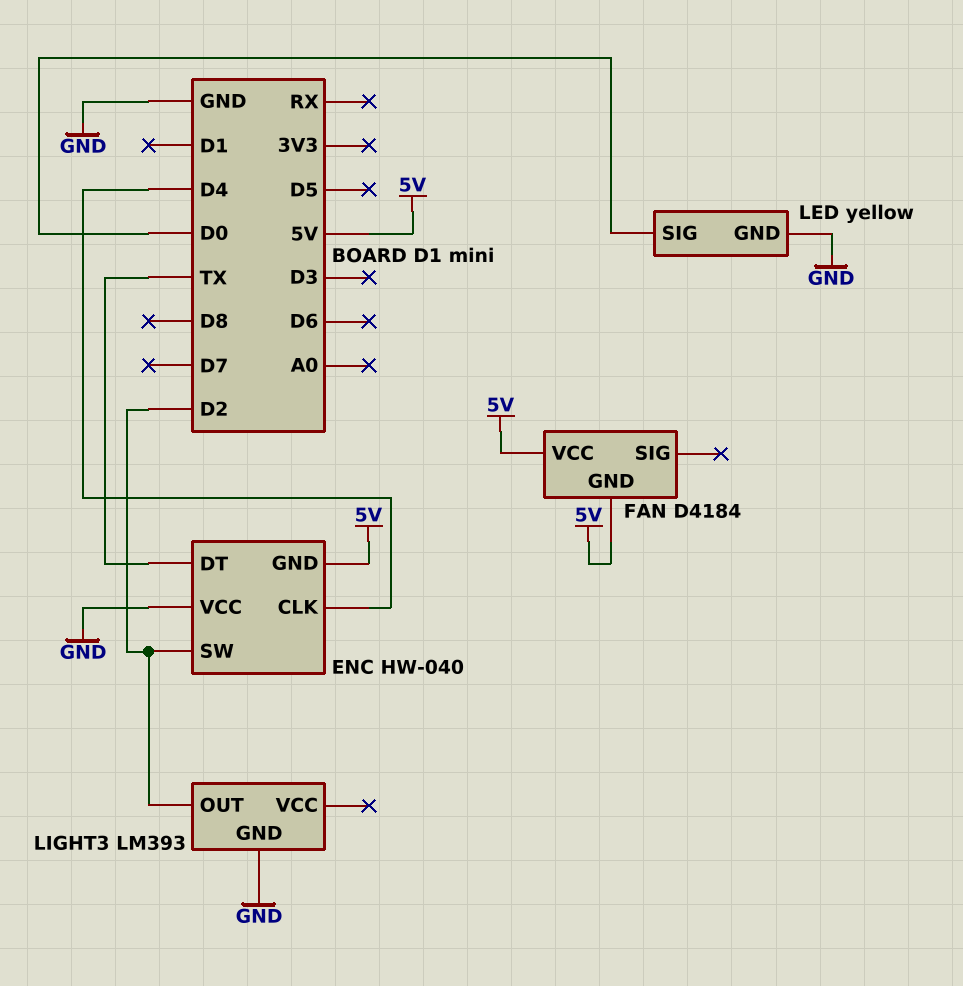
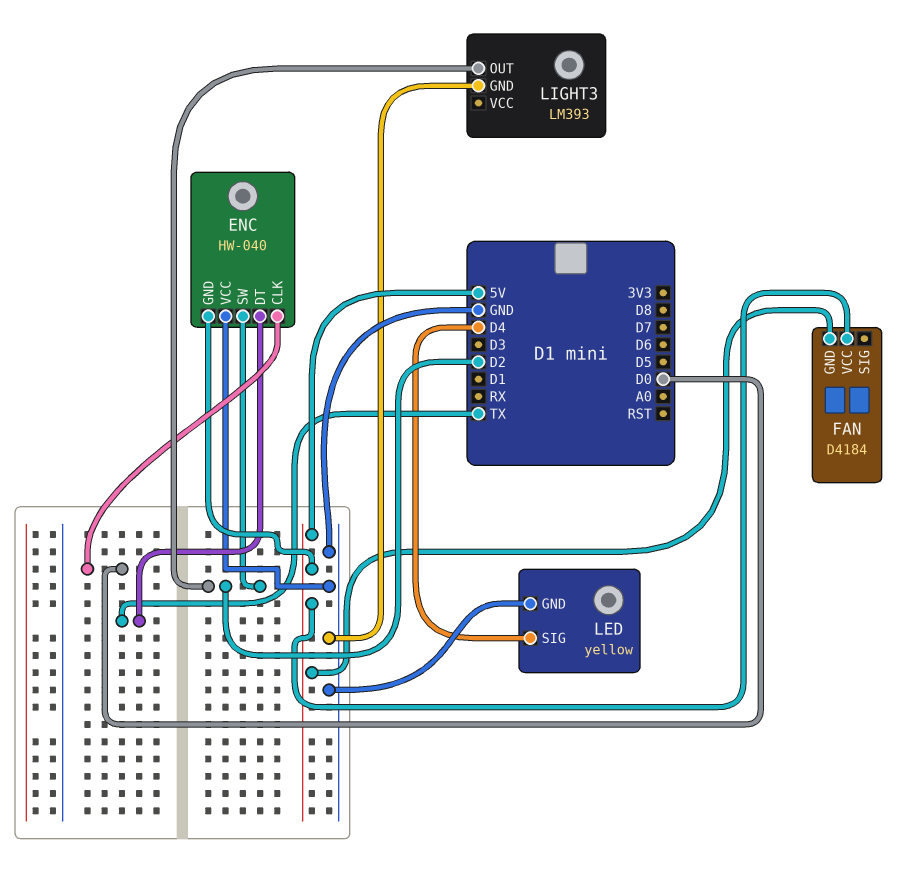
ENC pin CLK: D4 -> D0
LED pin SIG: D0 -> D4

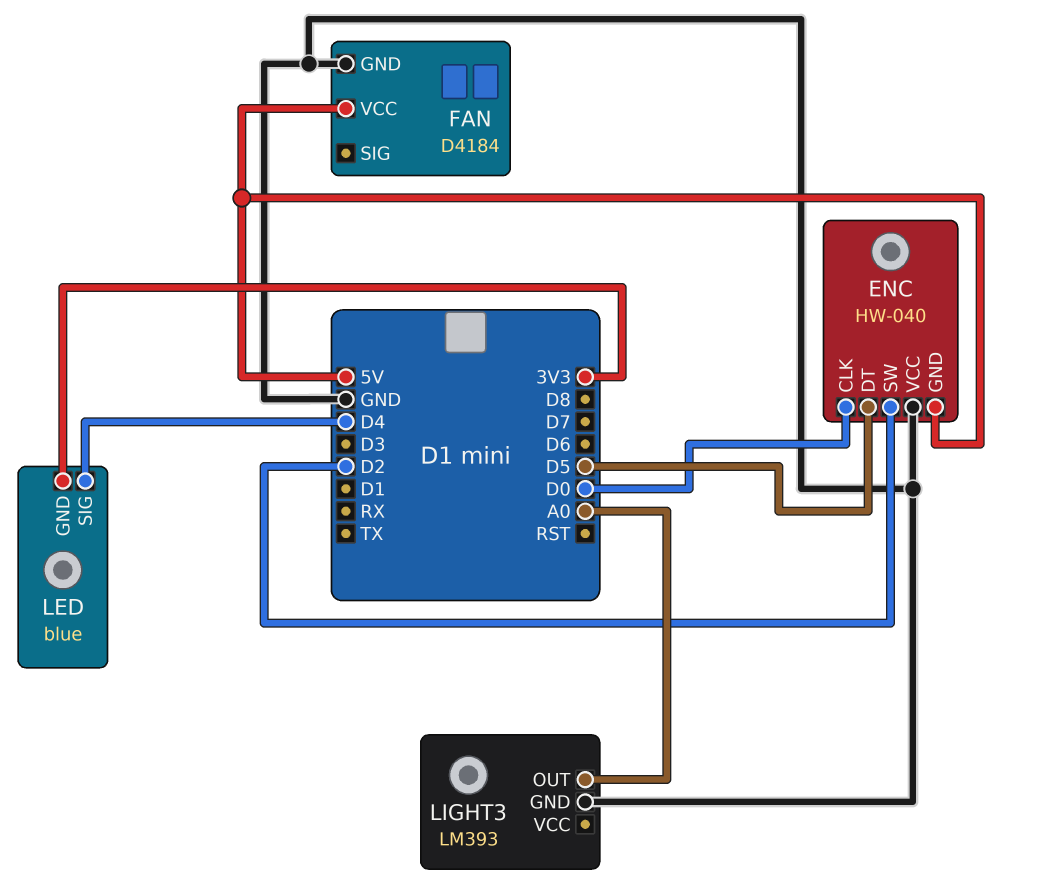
ENC pin DT: TX -> D5
FAN pin GND: 5V -> GND
LED: yellow -> blue
LED pin GND: GND -> 3V3
LIGHT3 pin OUT: D2 -> A0

